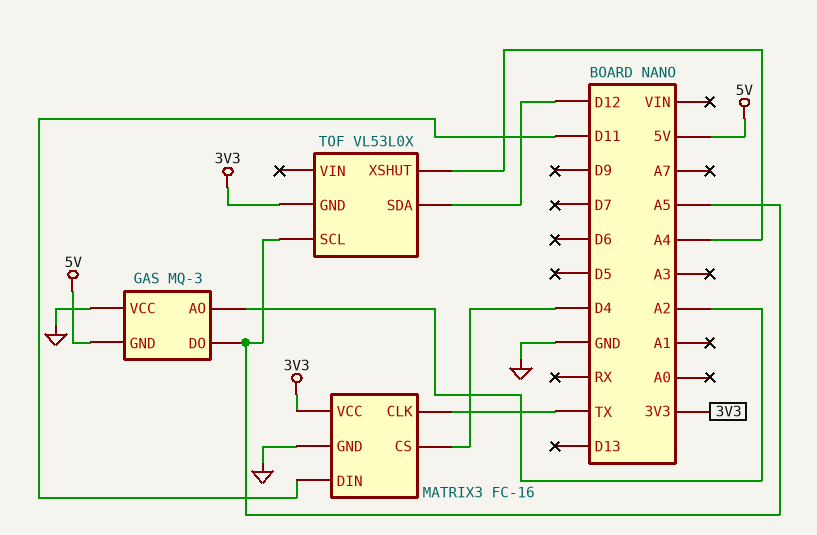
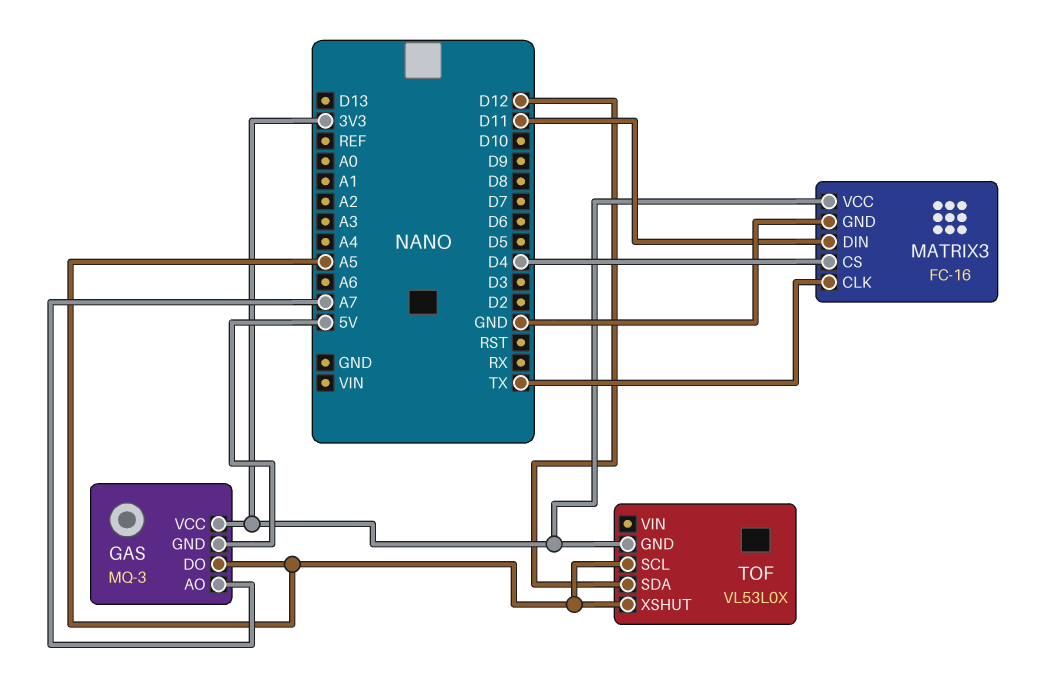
GAS pin AO: A2 -> A7
GAS pin VCC: GND -> 3V3
TOF pin XSHUT: A4 -> A5

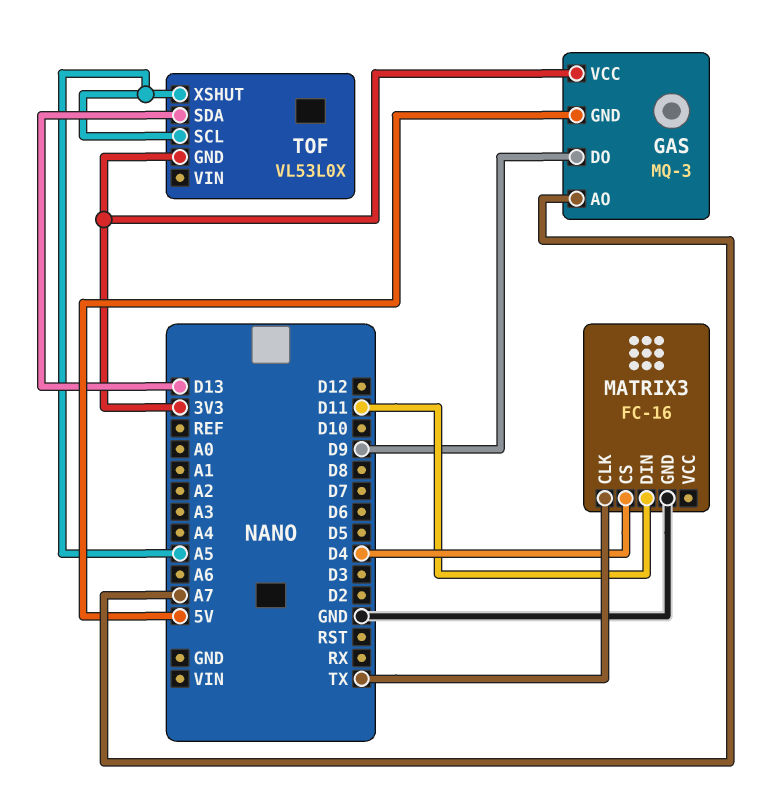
GAS pin DO: A5 -> D9
MATRIX3 pin VCC: 3V3 -> none
TOF pin SDA: D12 -> D13

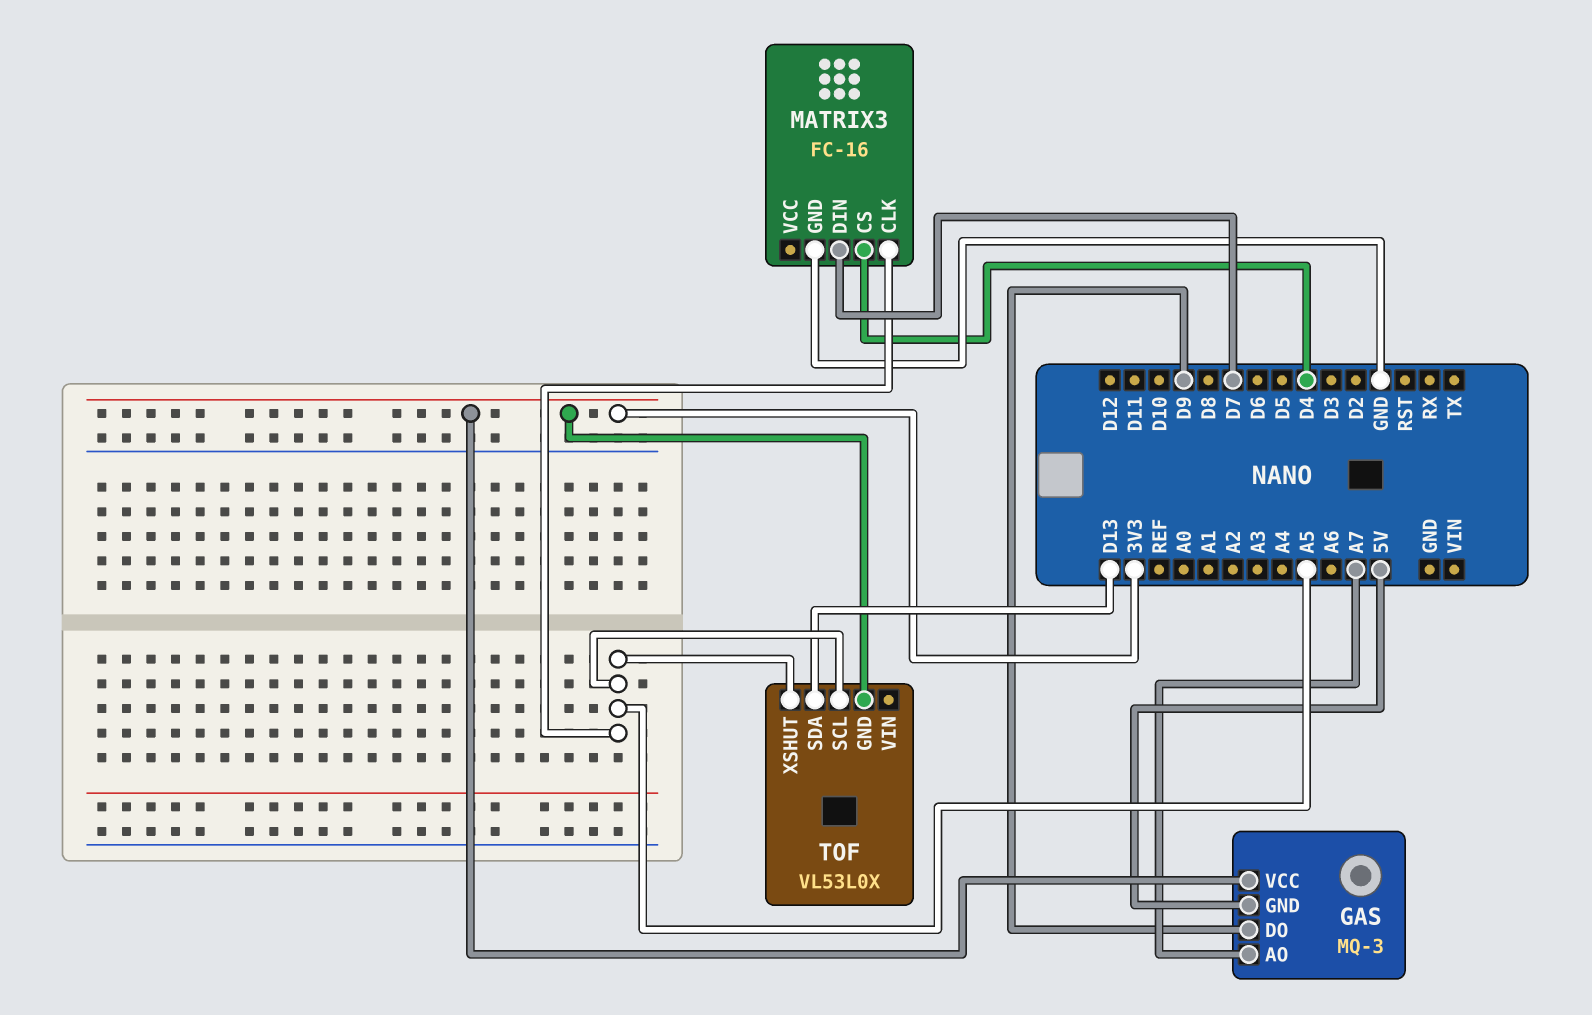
MATRIX3 pin CLK: TX -> A5
MATRIX3 pin DIN: D11 -> D7

